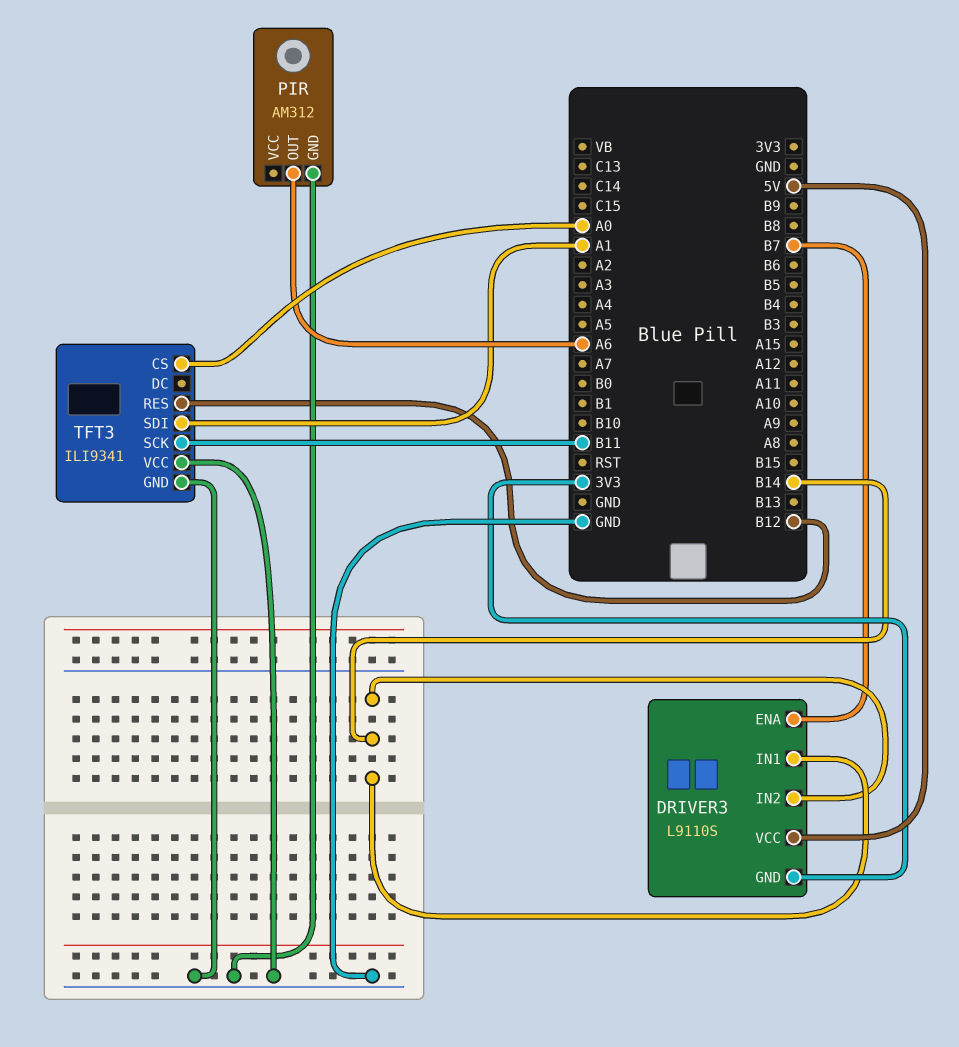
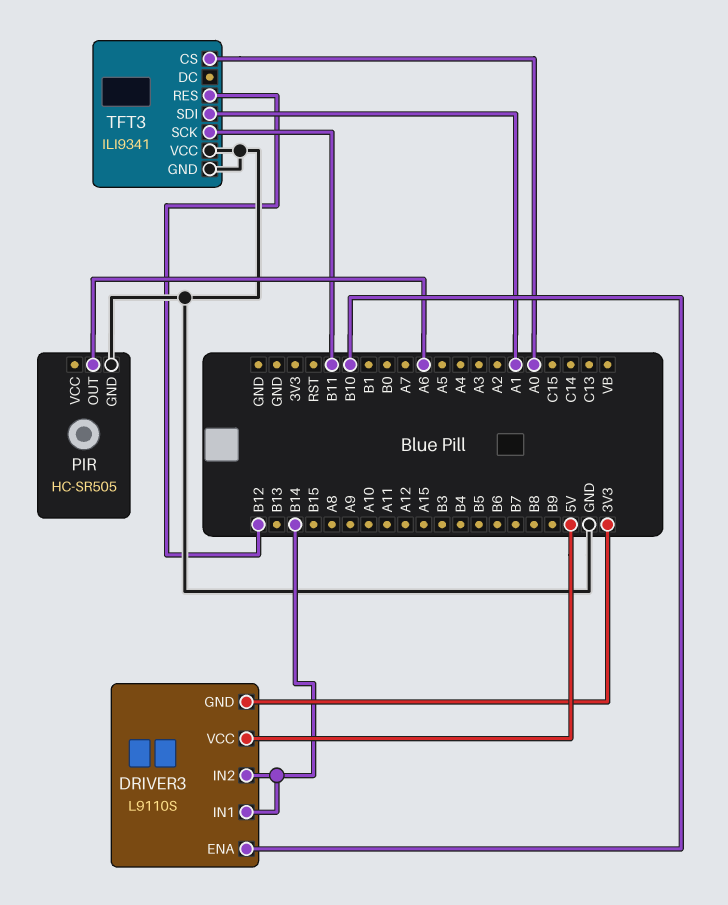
DRIVER3 pin ENA: B7 -> B10
PIR: AM312 -> HC-SR505

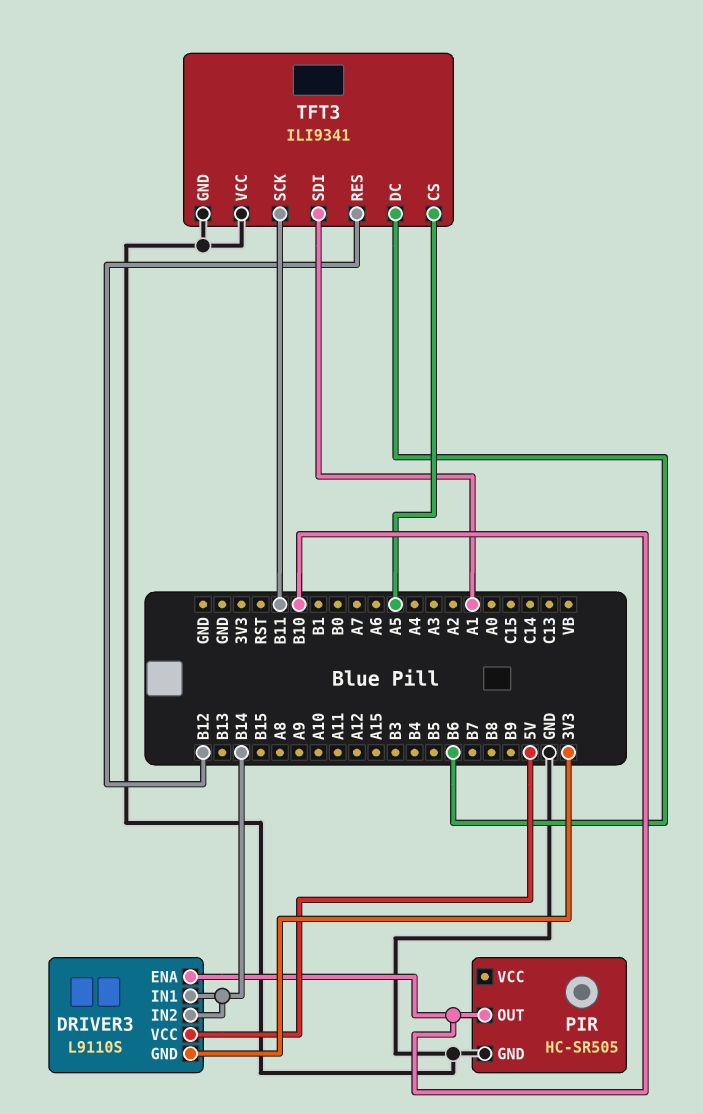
PIR pin OUT: A6 -> B10
TFT3 pin CS: A0 -> A5
TFT3 pin DC: none -> B6

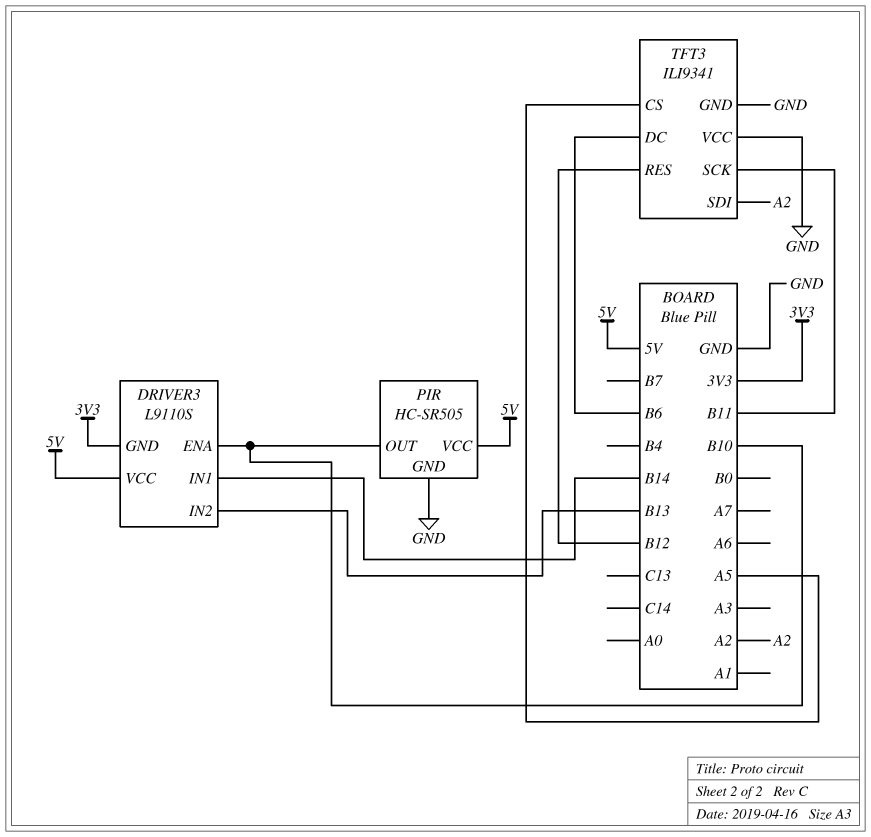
DRIVER3 pin IN2: B14 -> B13
PIR pin VCC: none -> 5V
TFT3 pin SDI: A1 -> A2

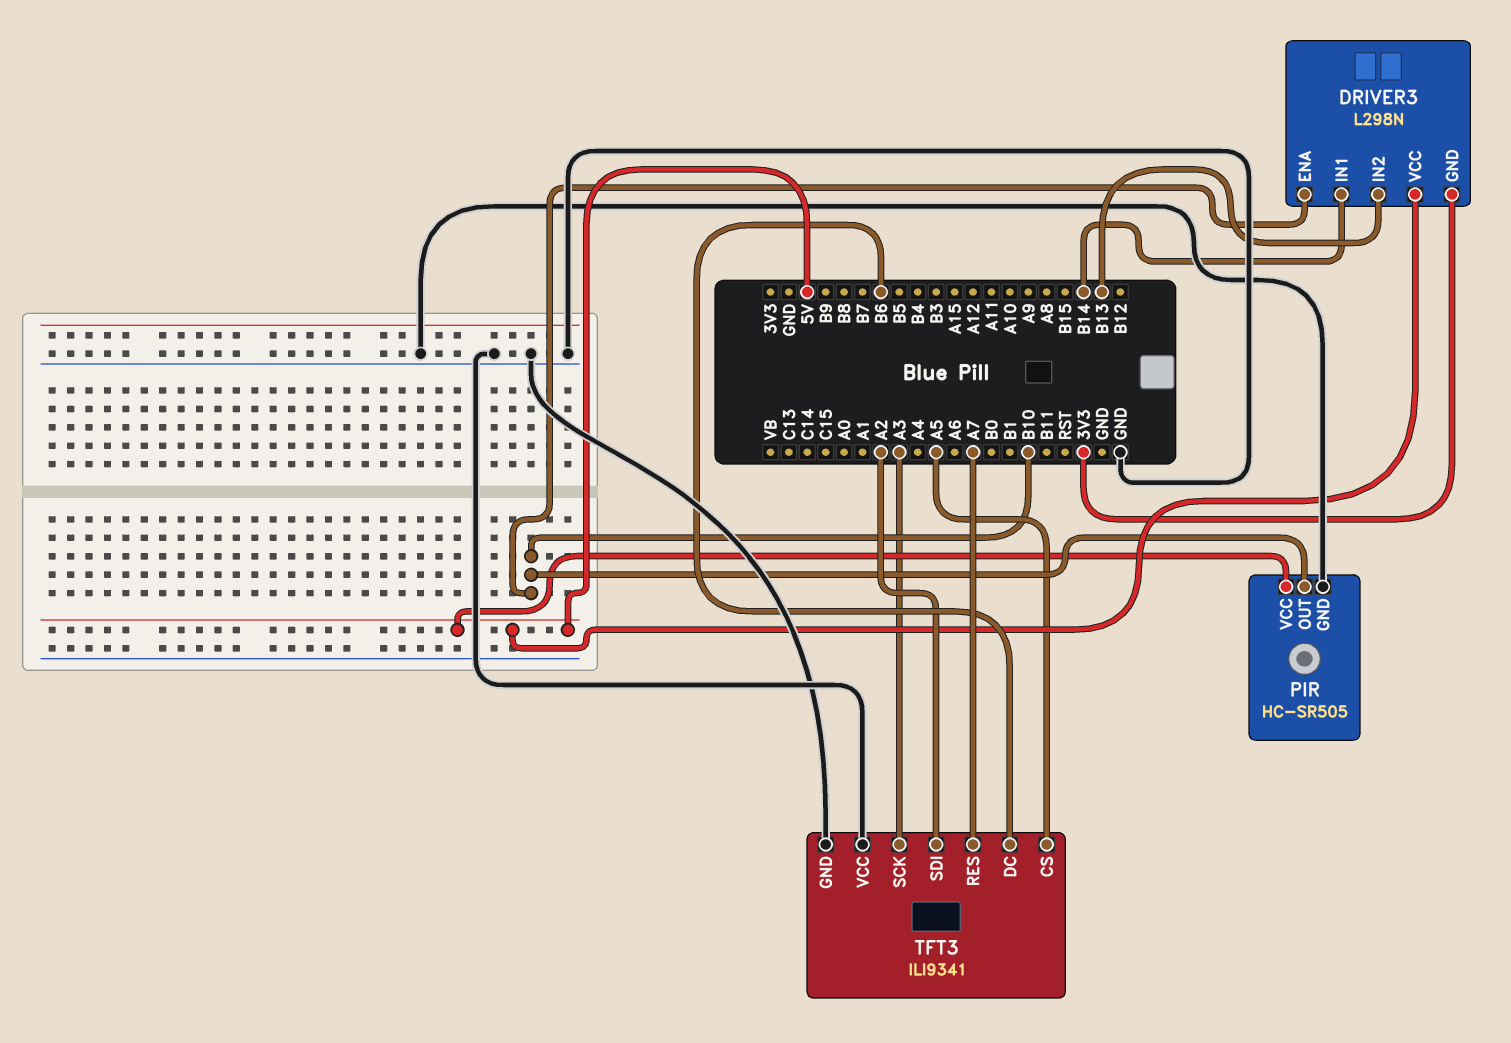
DRIVER3: L9110S -> L298N
TFT3 pin RES: B12 -> A7
TFT3 pin SCK: B11 -> A3

